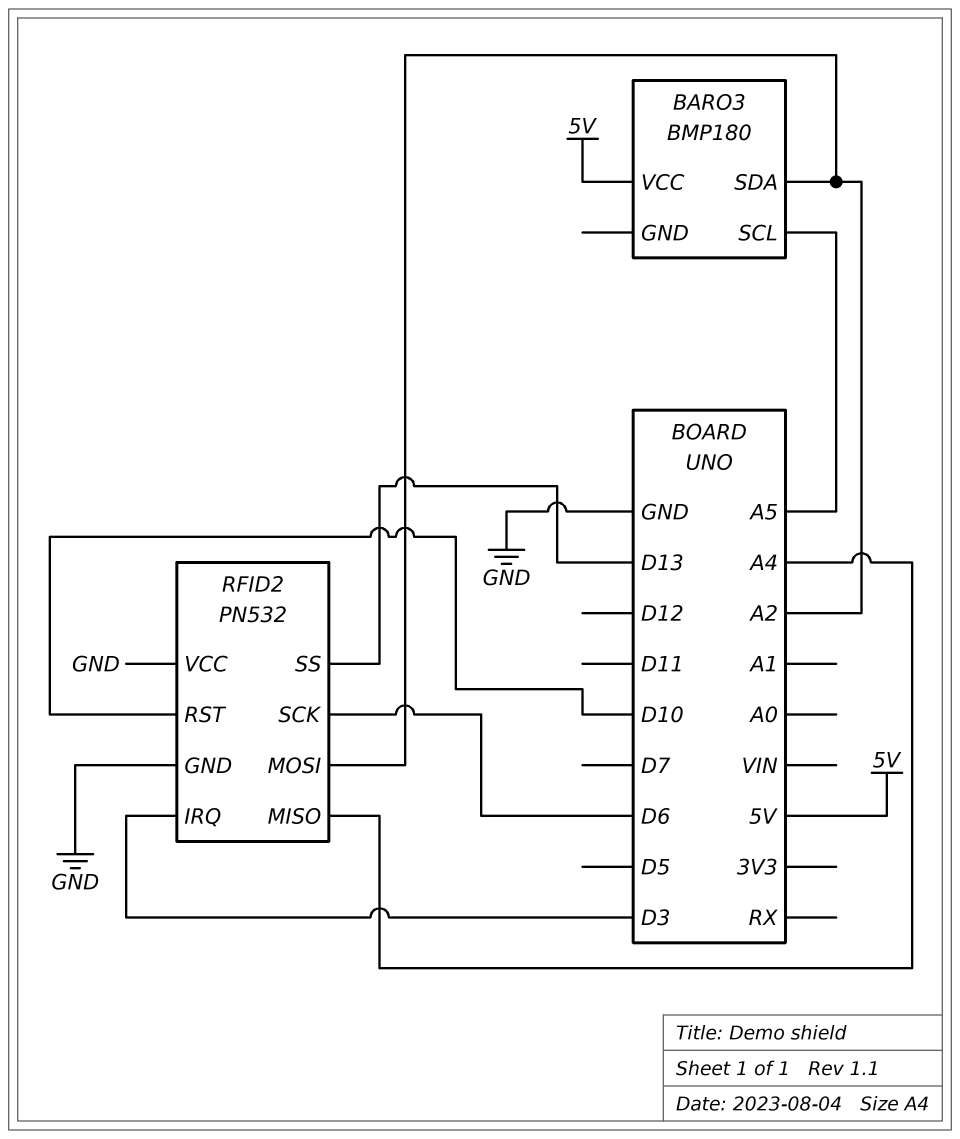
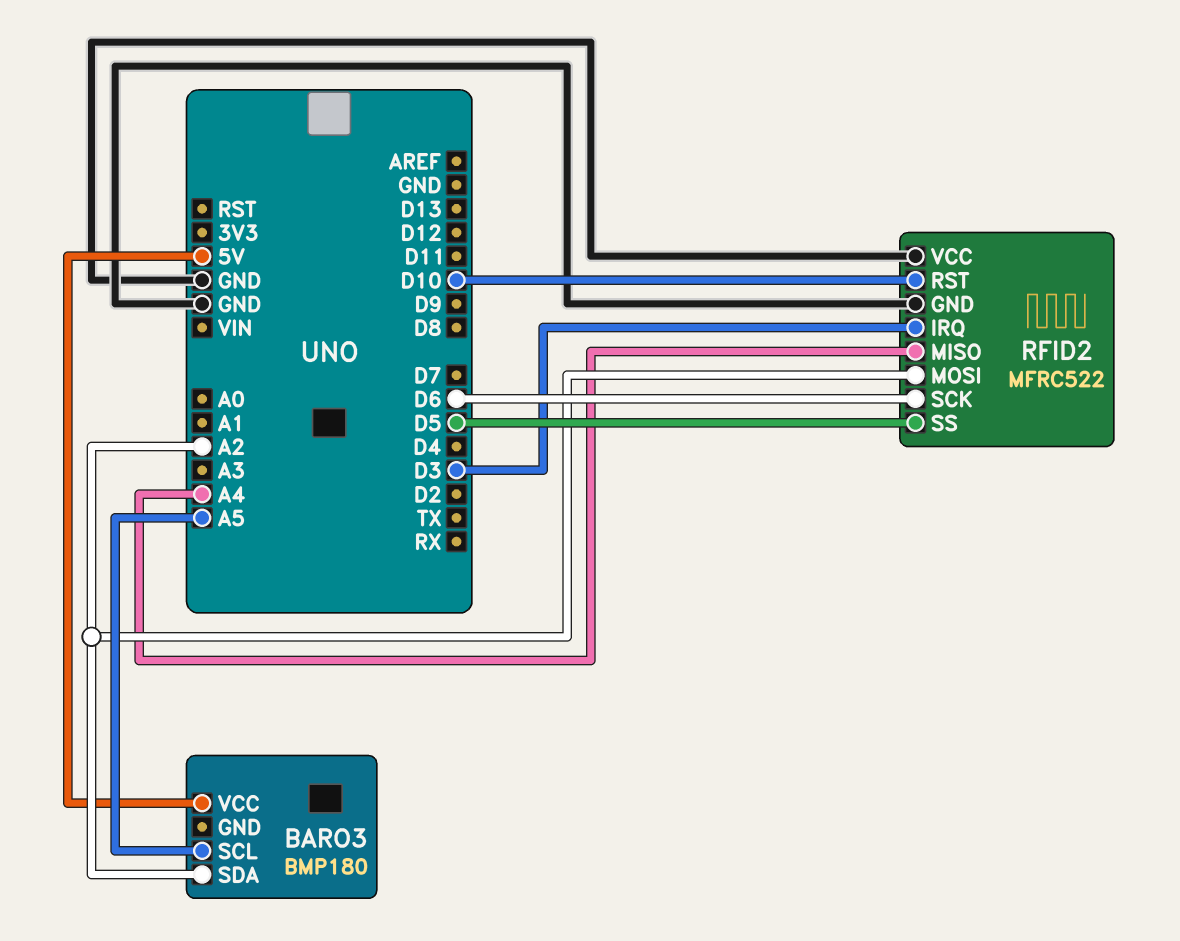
RFID2: PN532 -> MFRC522
RFID2 pin SS: D13 -> D5

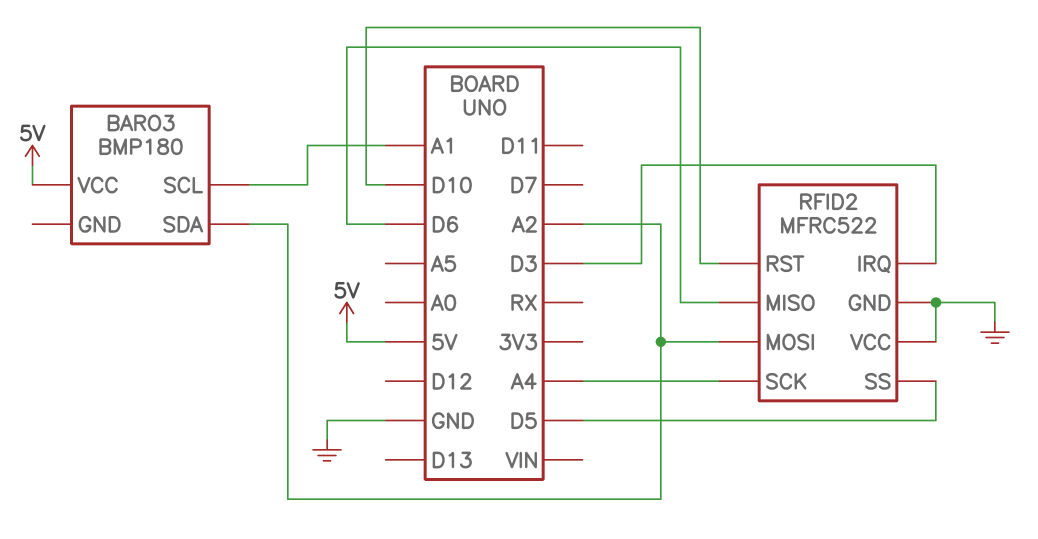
BARO3 pin SCL: A5 -> A1
RFID2 pin MISO: A4 -> D6
RFID2 pin SCK: D6 -> A4

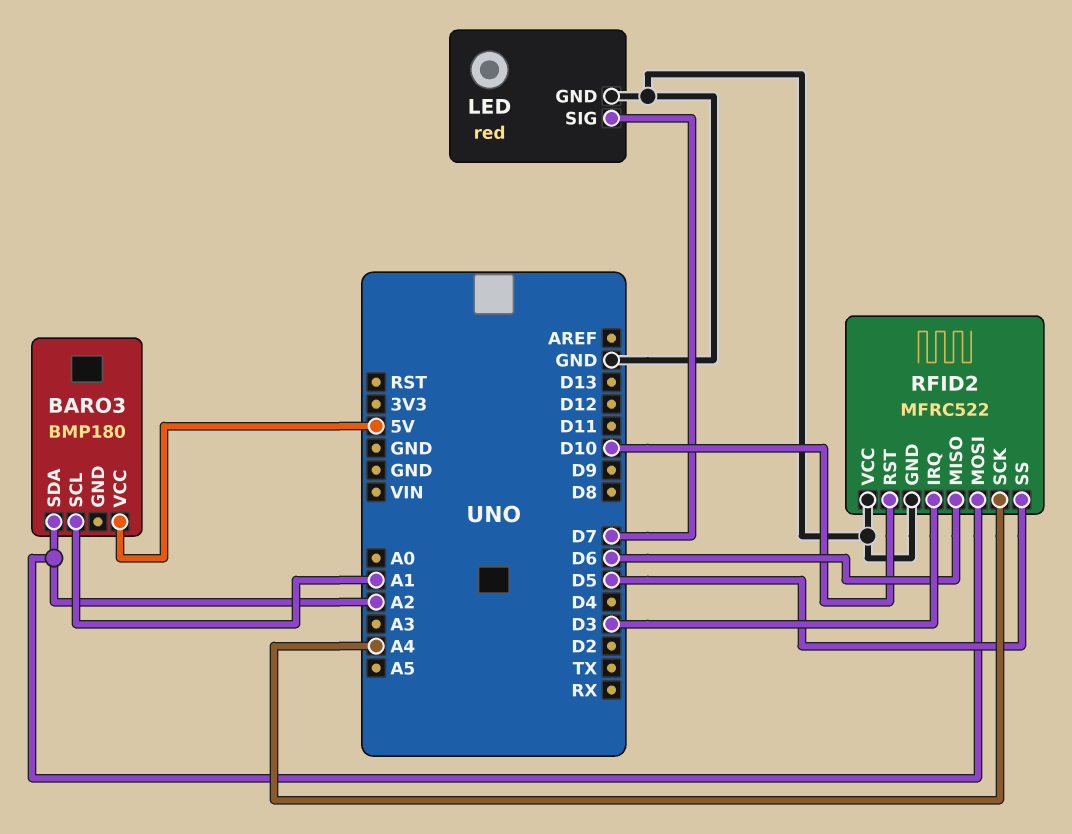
LED: none -> red
LED pin GND: none -> GND
LED pin SIG: none -> D7

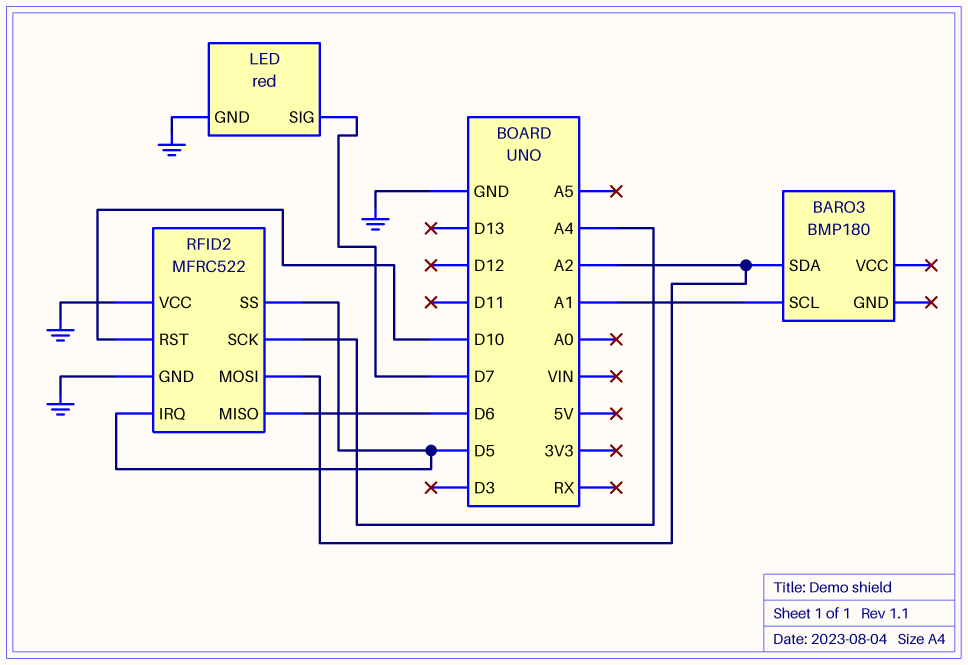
BARO3 pin VCC: 5V -> none
RFID2 pin IRQ: D3 -> D5

